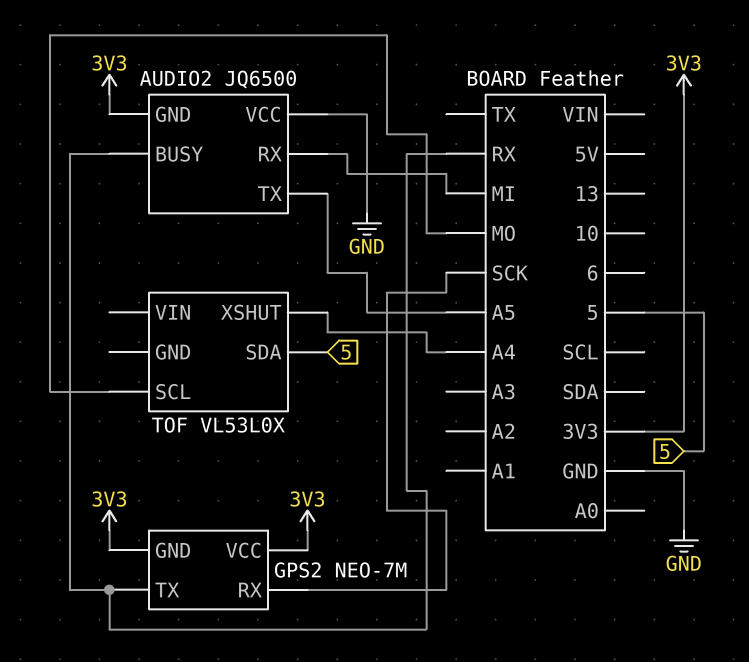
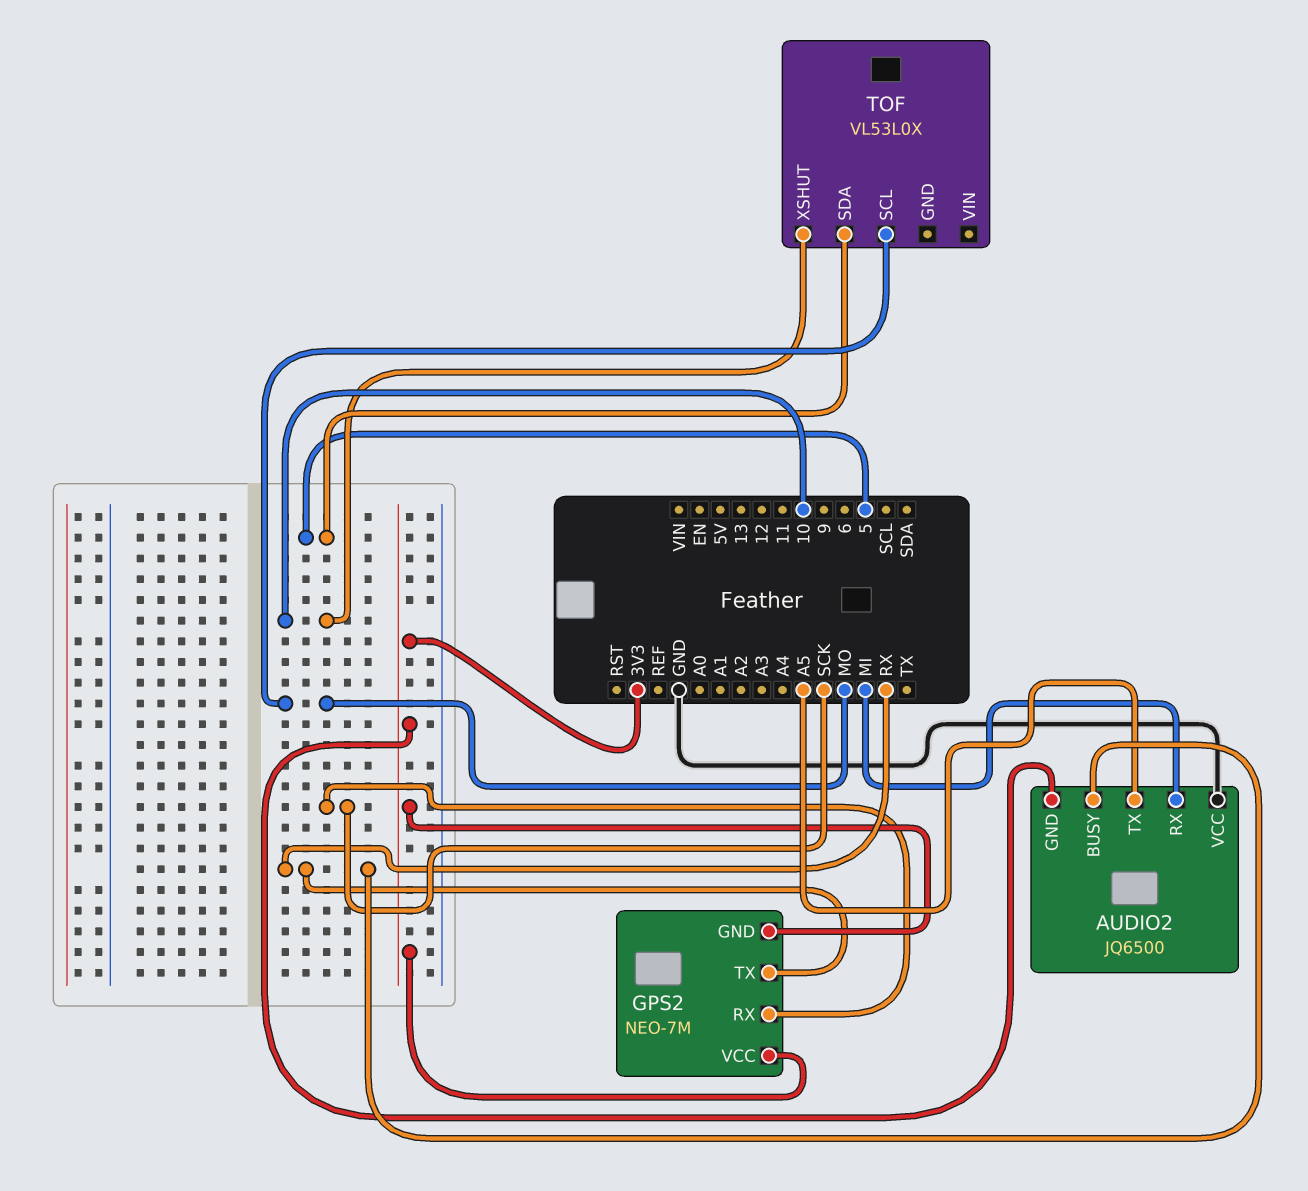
TOF pin XSHUT: A4 -> 10

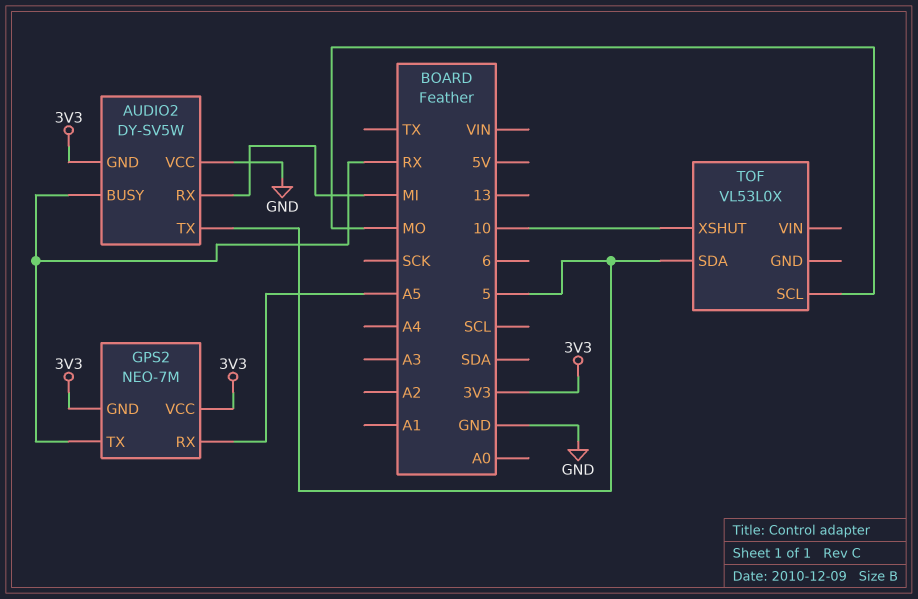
AUDIO2: JQ6500 -> DY-SV5W
AUDIO2 pin TX: A5 -> 5
GPS2 pin RX: SCK -> A5

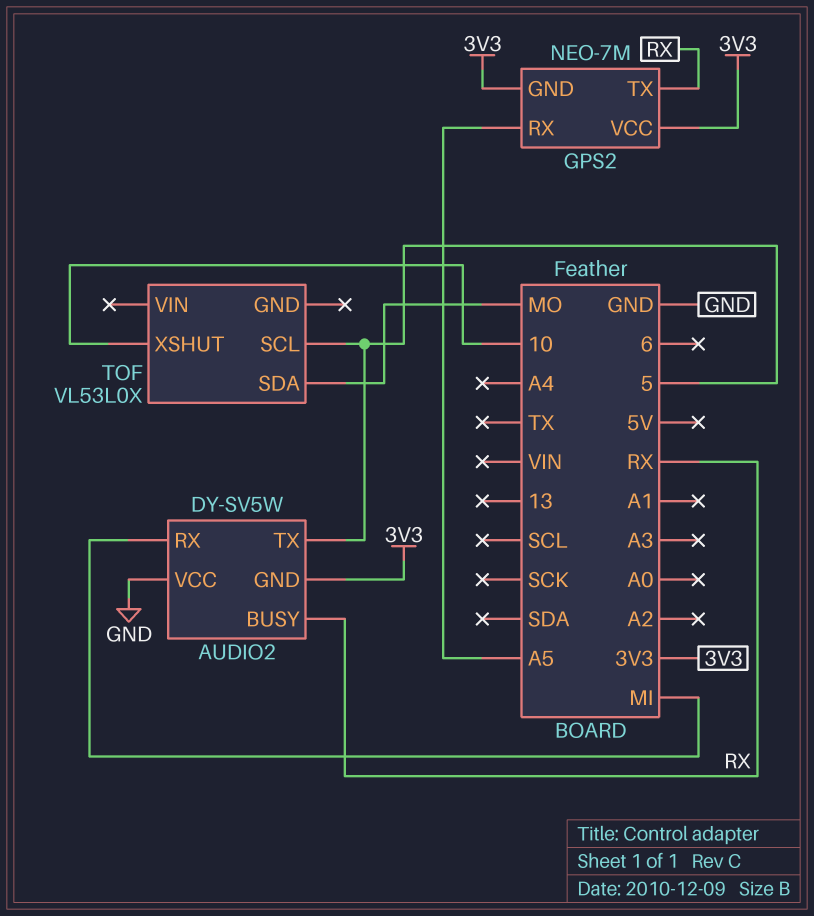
TOF pin SCL: MO -> 5
TOF pin SDA: 5 -> MO

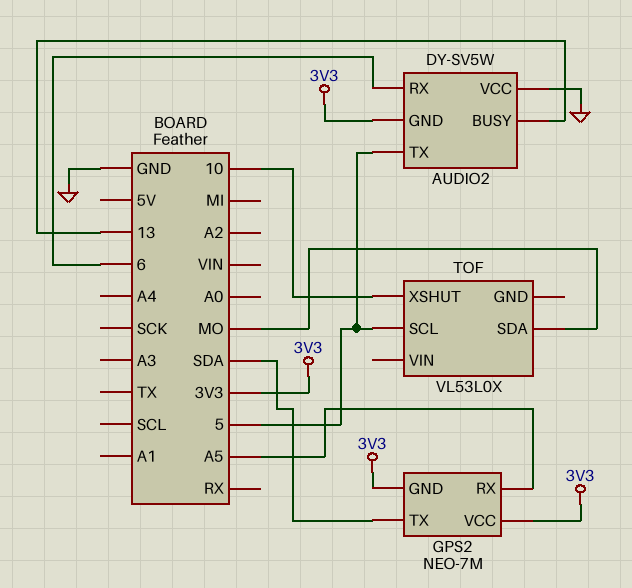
AUDIO2 pin BUSY: RX -> 13
AUDIO2 pin RX: MI -> 6
GPS2 pin TX: RX -> SDA

